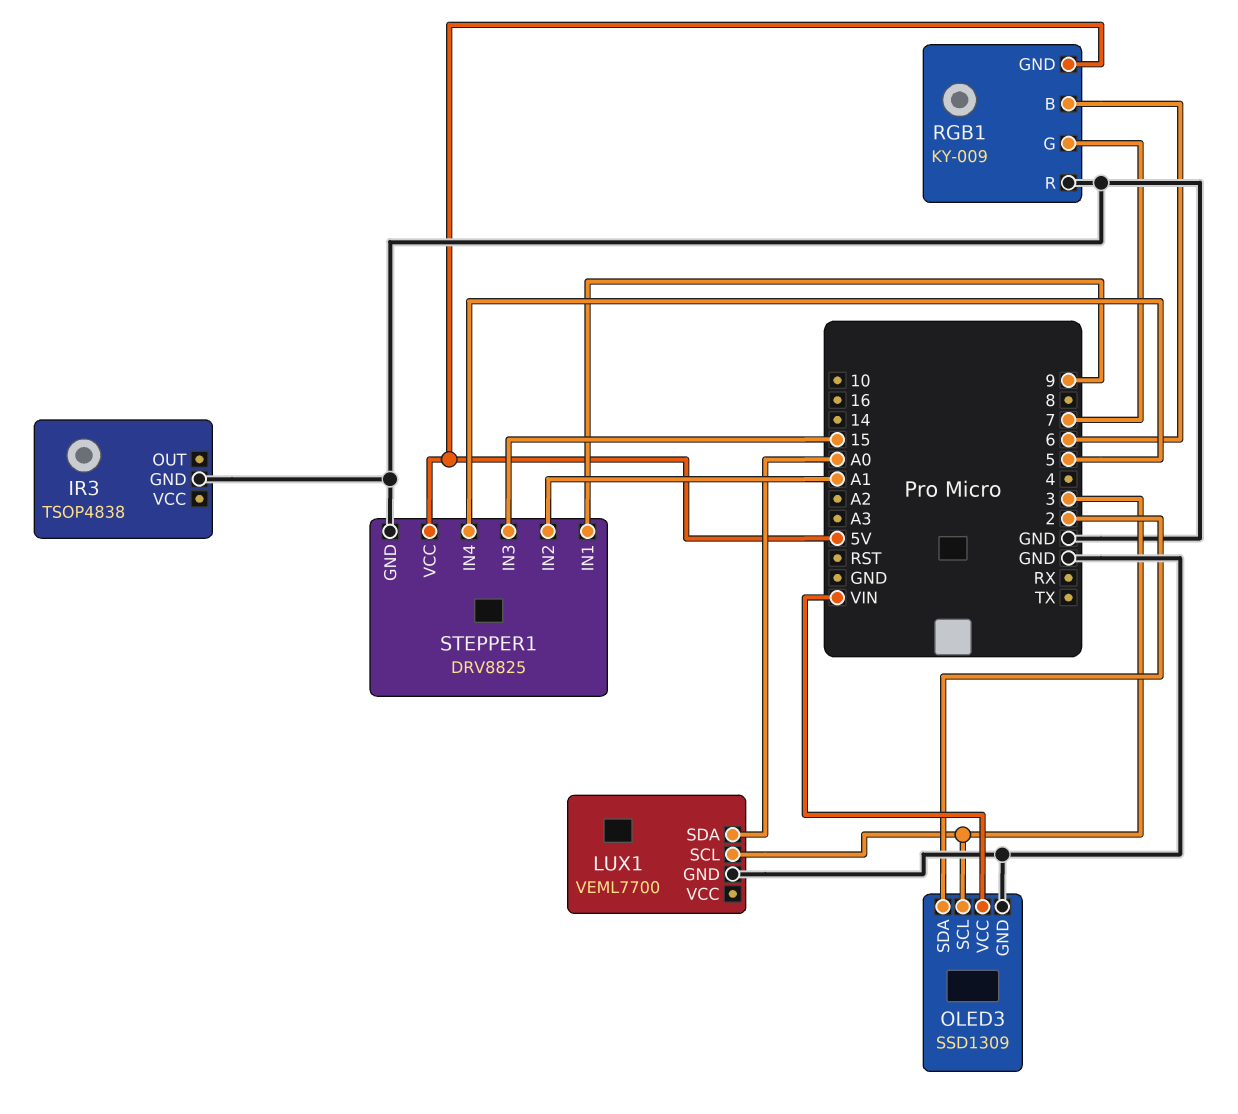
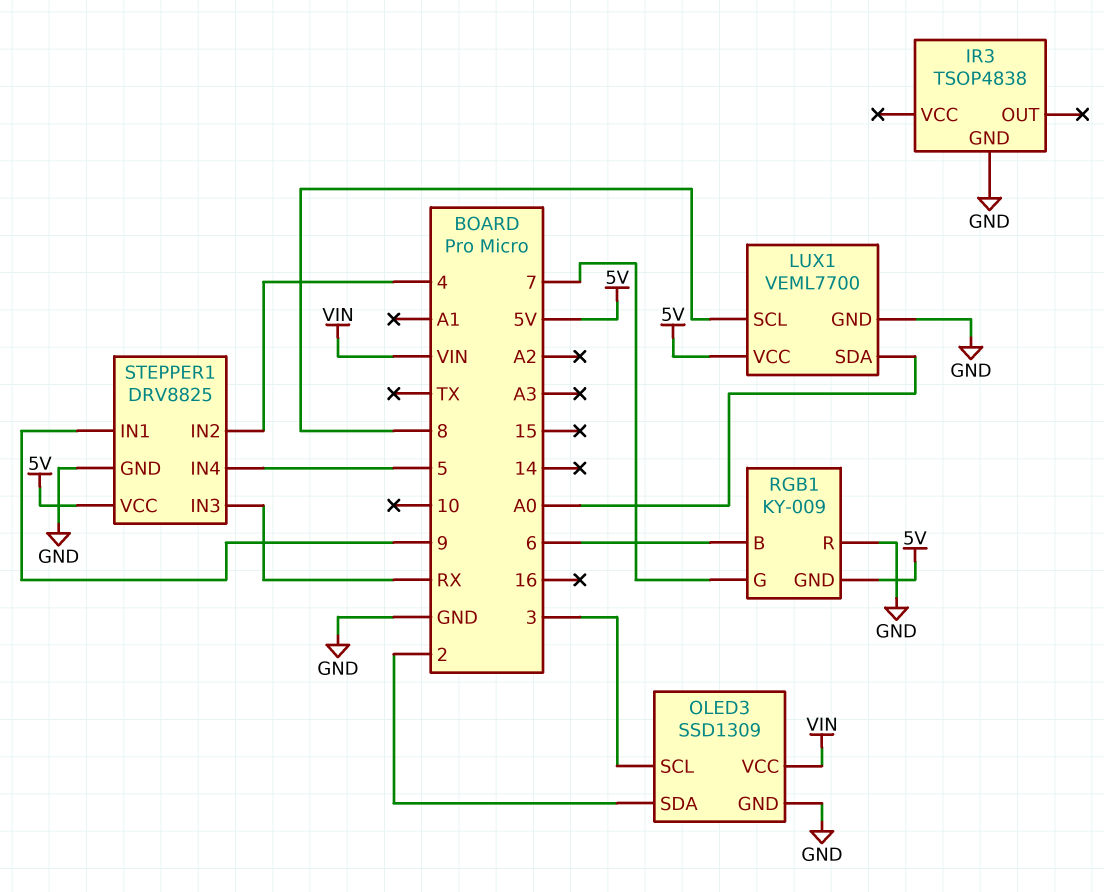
LUX1 pin SCL: 3 -> 8
LUX1 pin VCC: none -> 5V
STEPPER1 pin IN2: A1 -> 4
STEPPER1 pin IN3: 15 -> RX

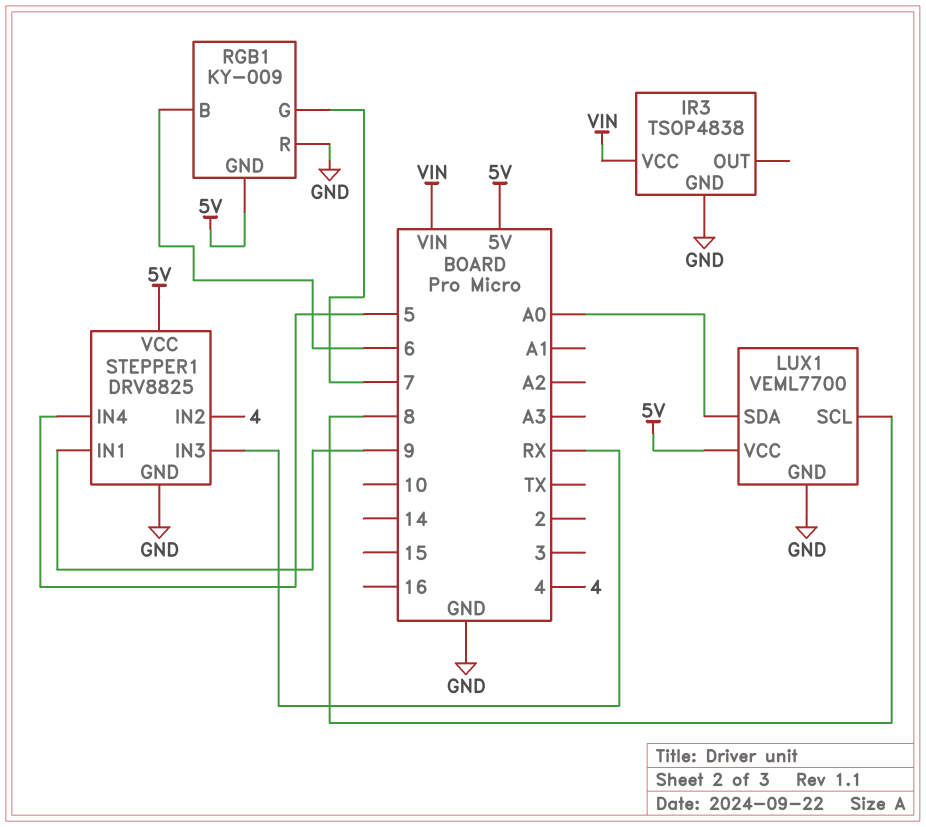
IR3 pin VCC: none -> VIN
OLED3: SSD1309 -> none
OLED3 pin GND: GND -> none
OLED3 pin SCL: 3 -> none
OLED3 pin SDA: 2 -> none
OLED3 pin VCC: VIN -> none

